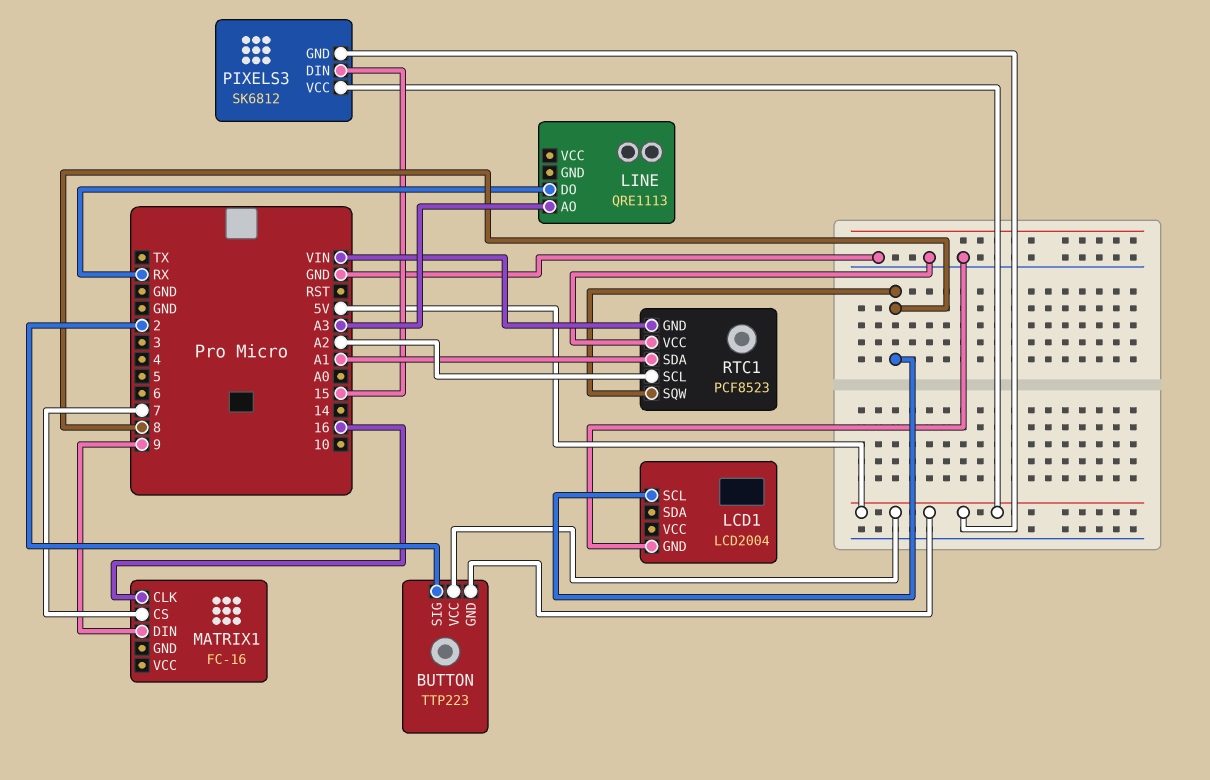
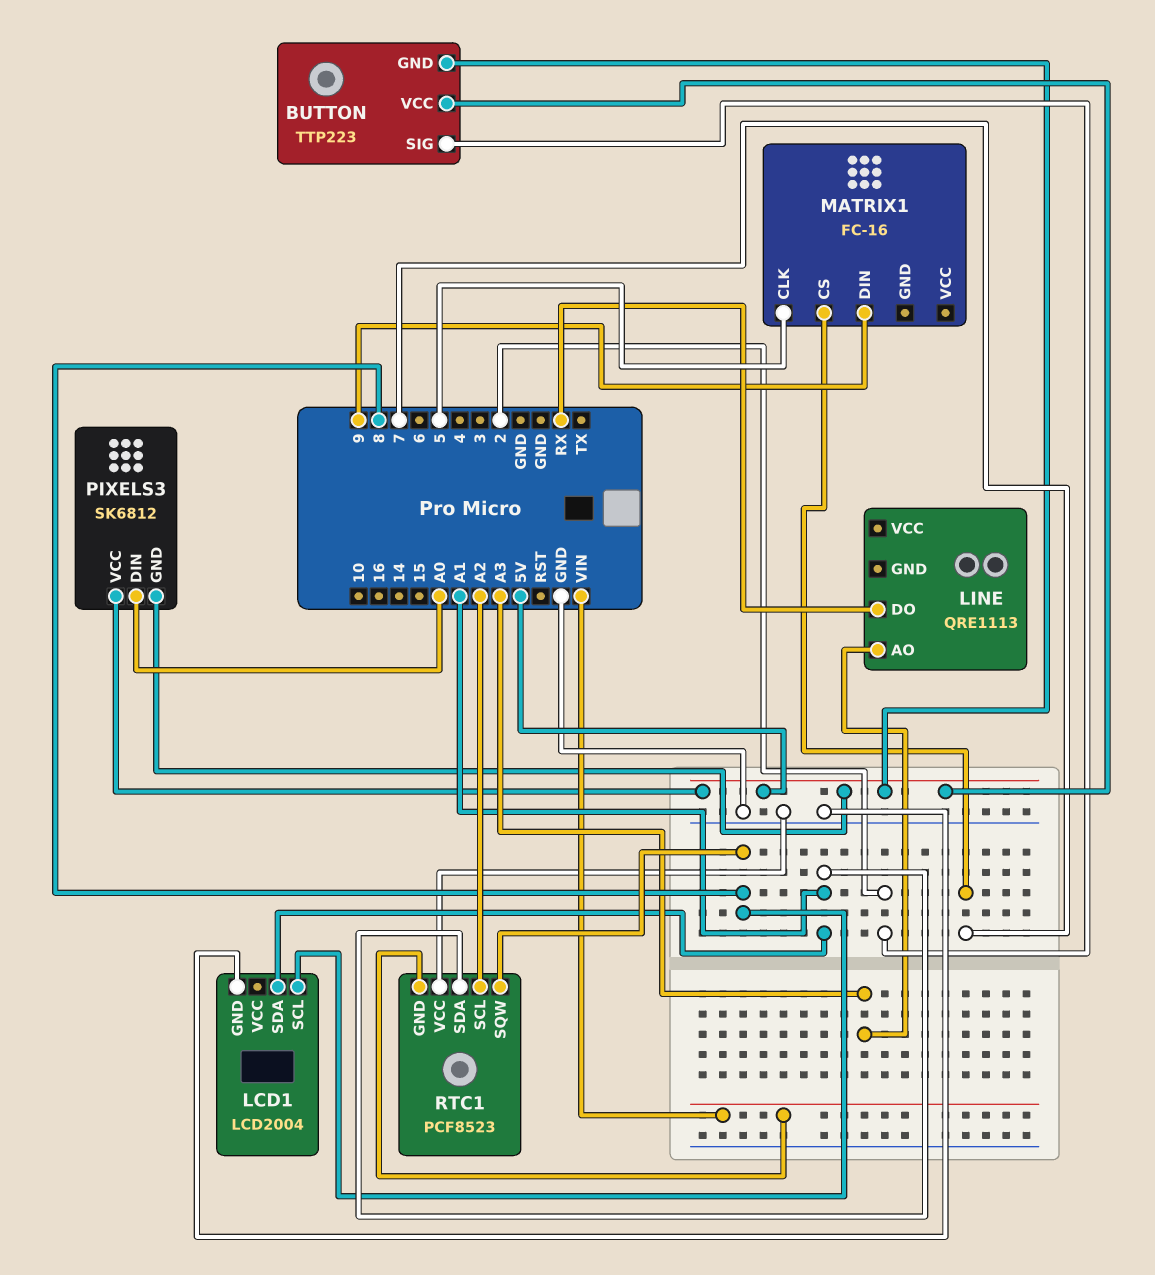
LCD1 pin SDA: none -> A1
MATRIX1 pin CLK: 16 -> 5
PIXELS3 pin DIN: 15 -> A0

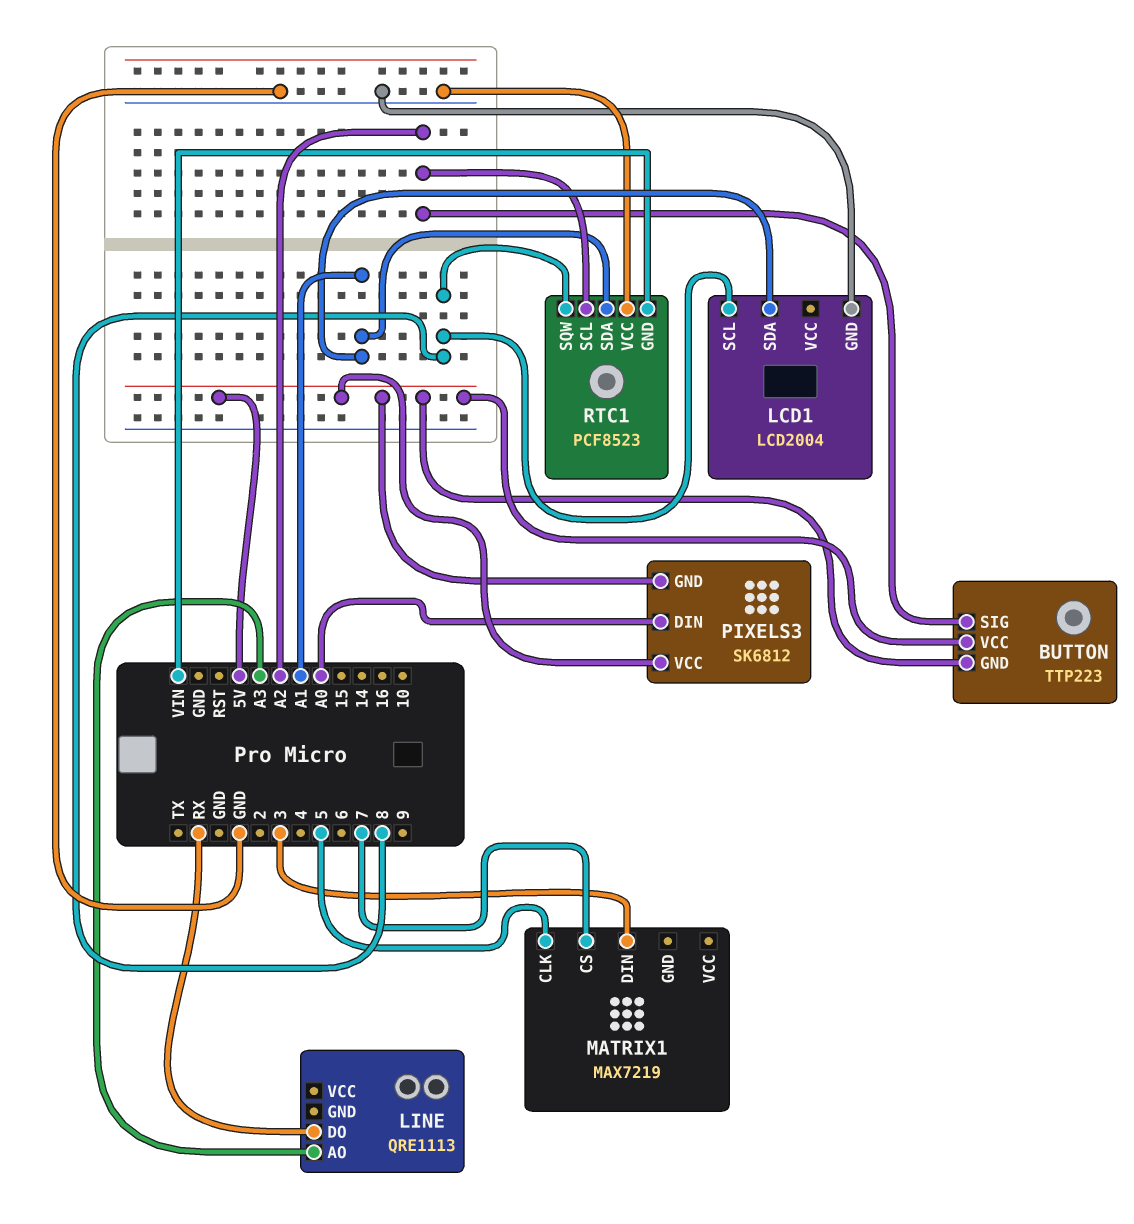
BUTTON pin SIG: 2 -> A2
MATRIX1: FC-16 -> MAX7219
MATRIX1 pin DIN: 9 -> 3

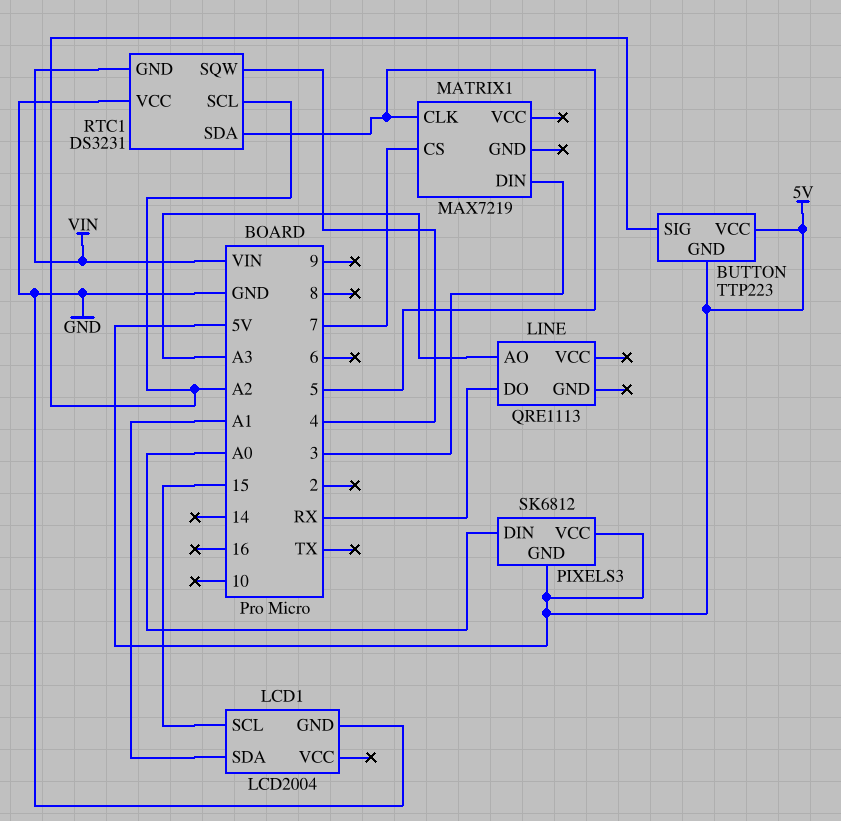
LCD1 pin SCL: 8 -> 15
RTC1: PCF8523 -> DS3231
RTC1 pin SDA: A1 -> 5
RTC1 pin SQW: 8 -> 4

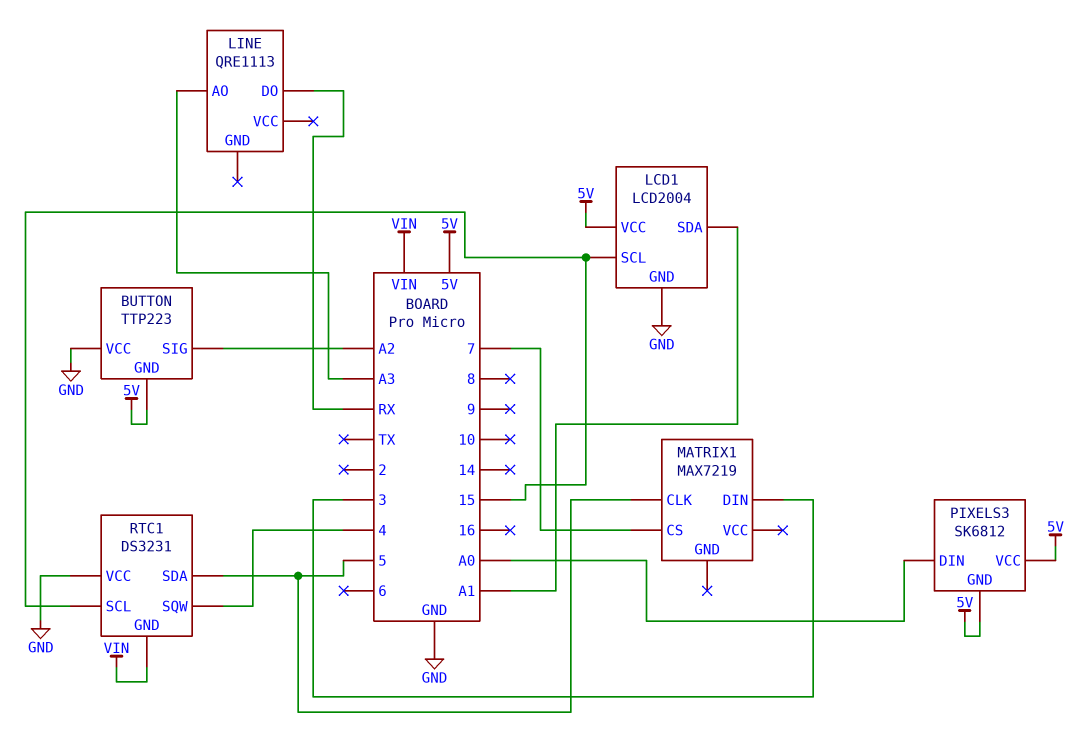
BUTTON pin VCC: 5V -> GND
LCD1 pin VCC: none -> 5V
RTC1 pin SCL: A2 -> 15

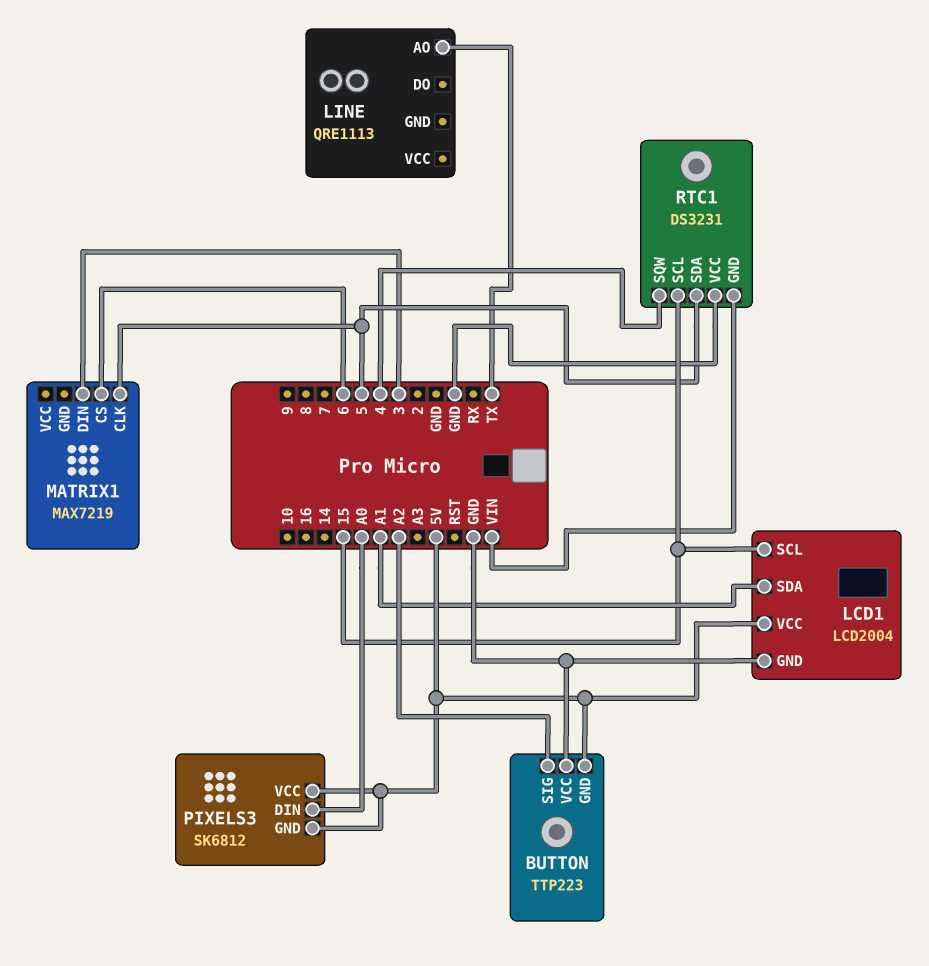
LINE pin AO: A3 -> TX
LINE pin DO: RX -> none
MATRIX1 pin CS: 7 -> 6

